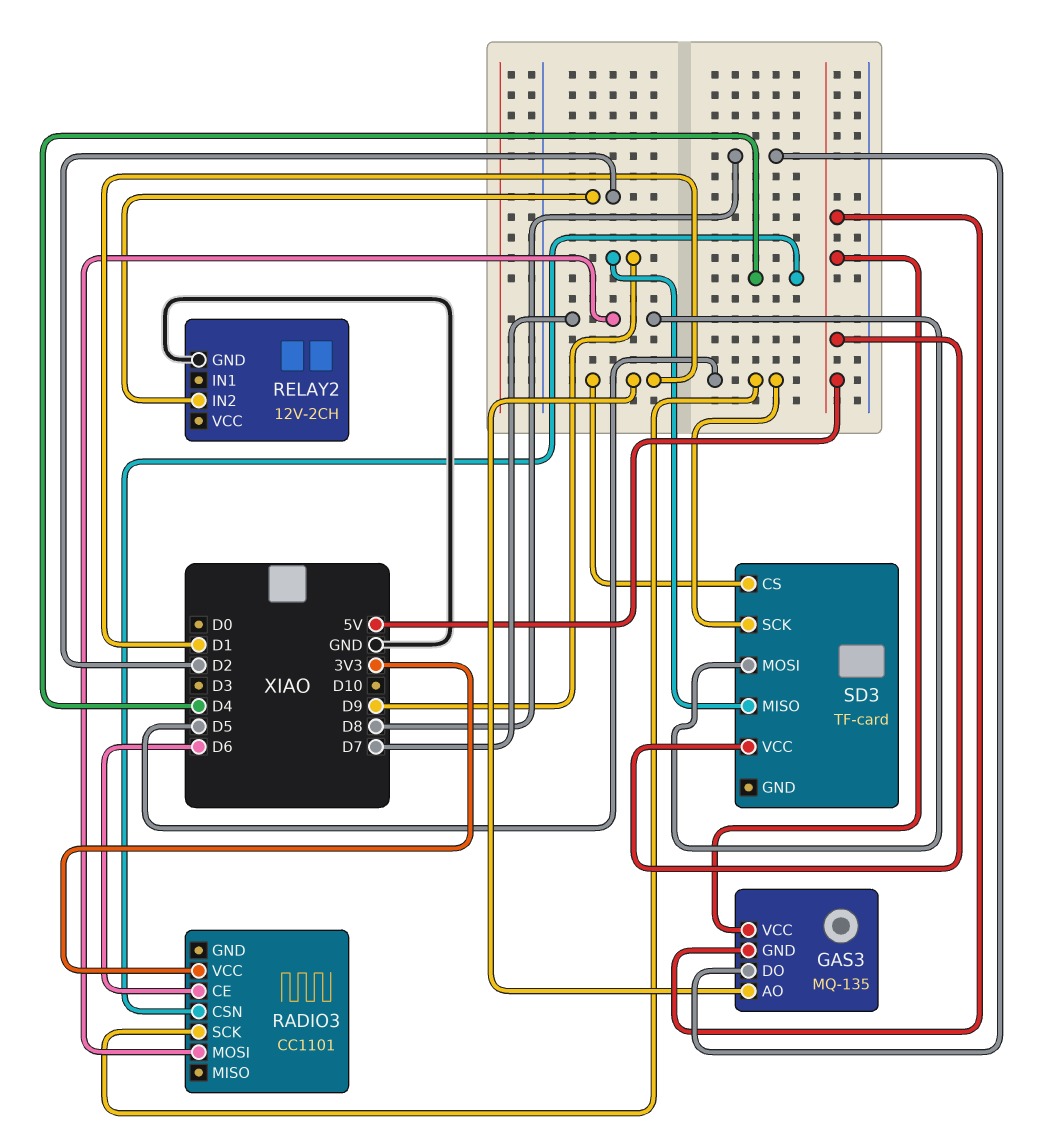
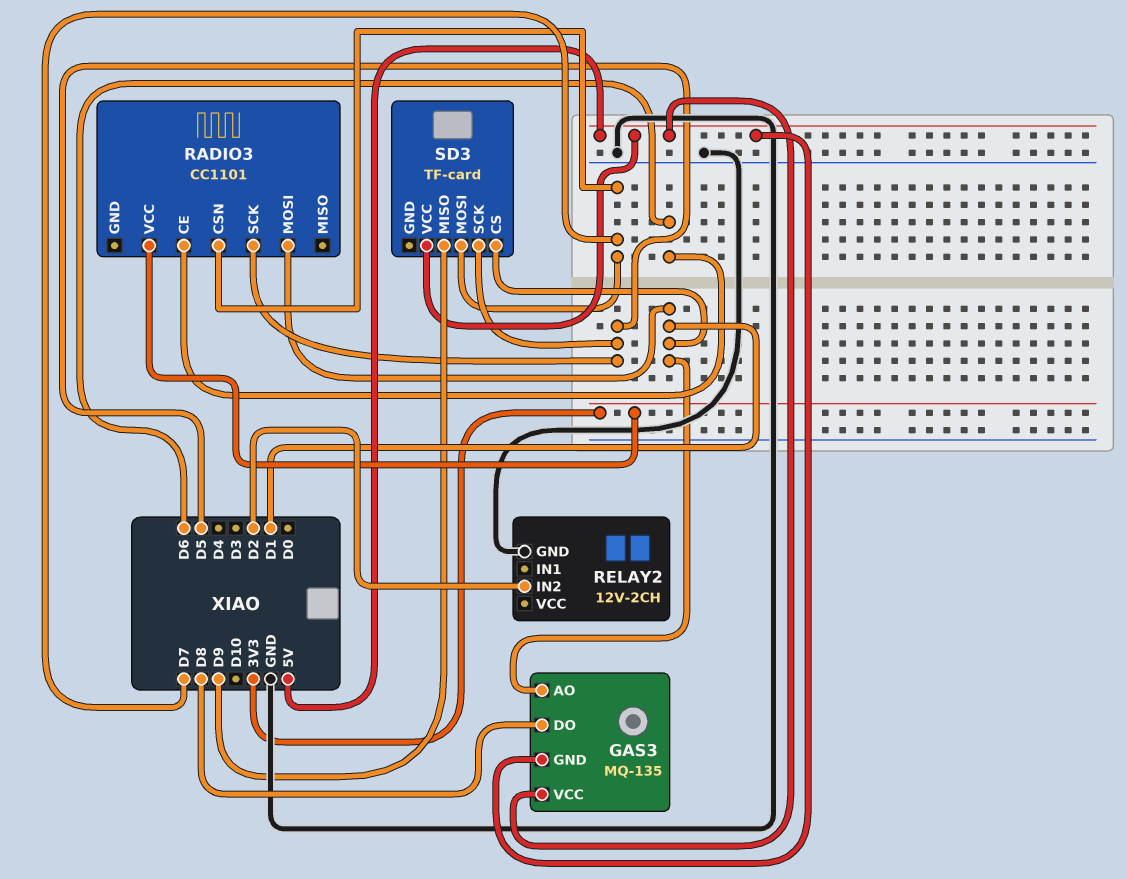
RADIO3 pin CSN: D4 -> D7
RADIO3 pin MOSI: D7 -> D1

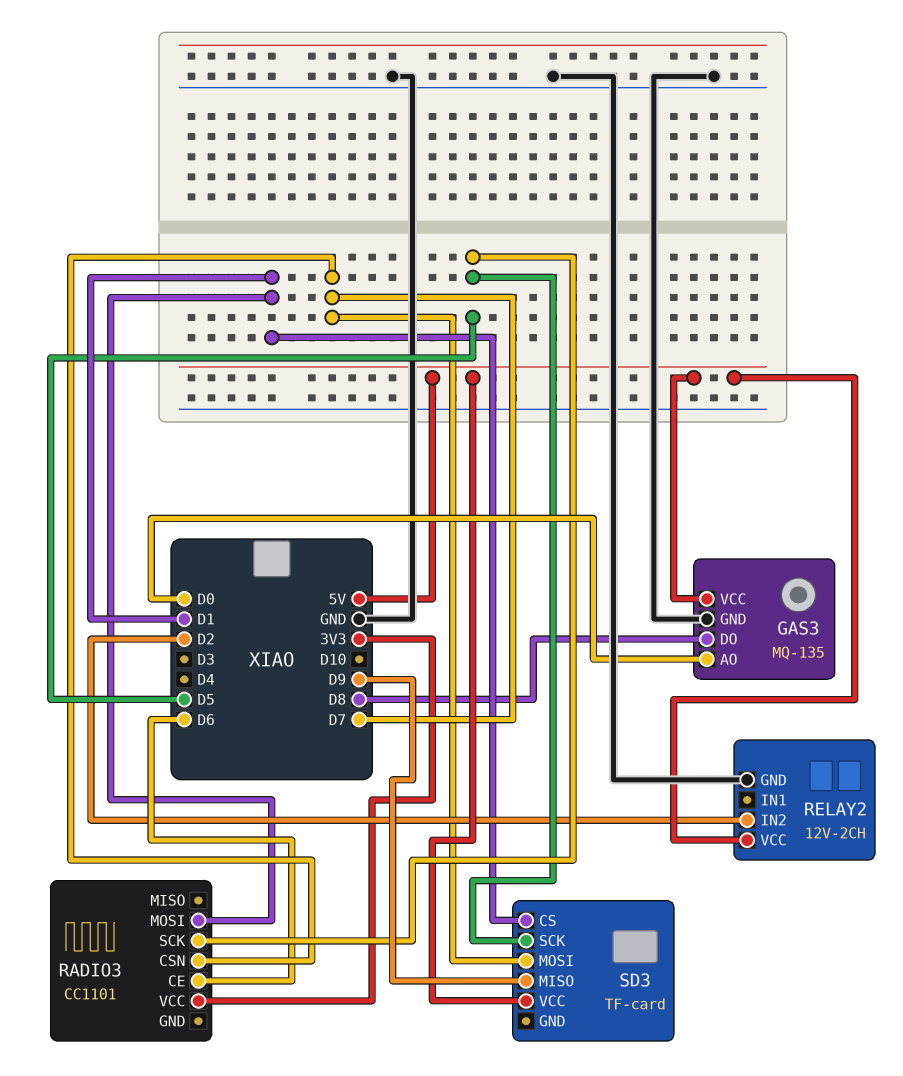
GAS3 pin AO: D1 -> D0
GAS3 pin GND: 5V -> GND
RELAY2 pin VCC: none -> 5V

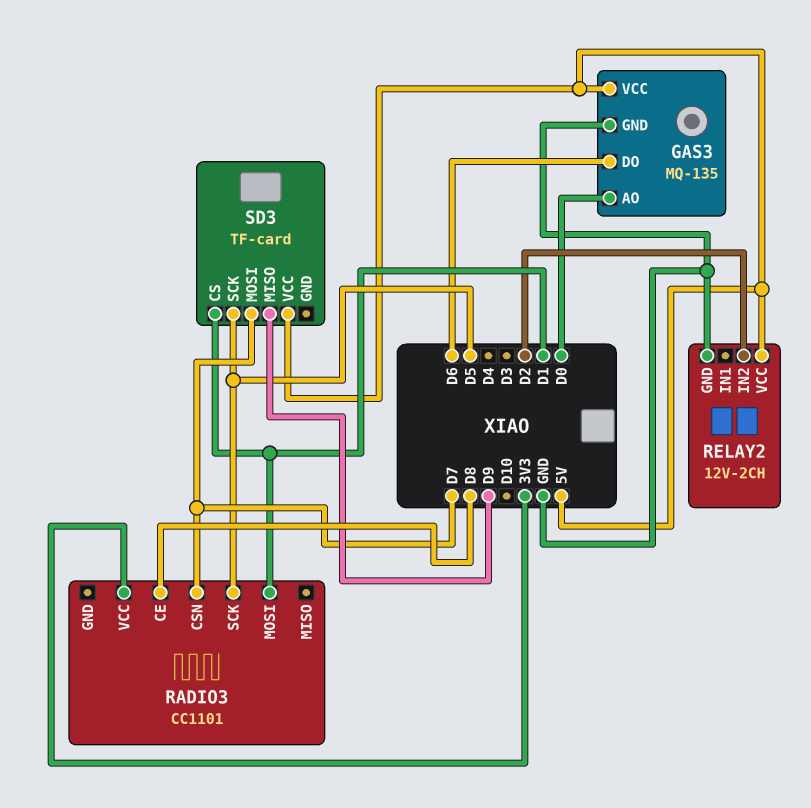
GAS3 pin DO: D8 -> D6
RADIO3 pin CE: D6 -> D8

